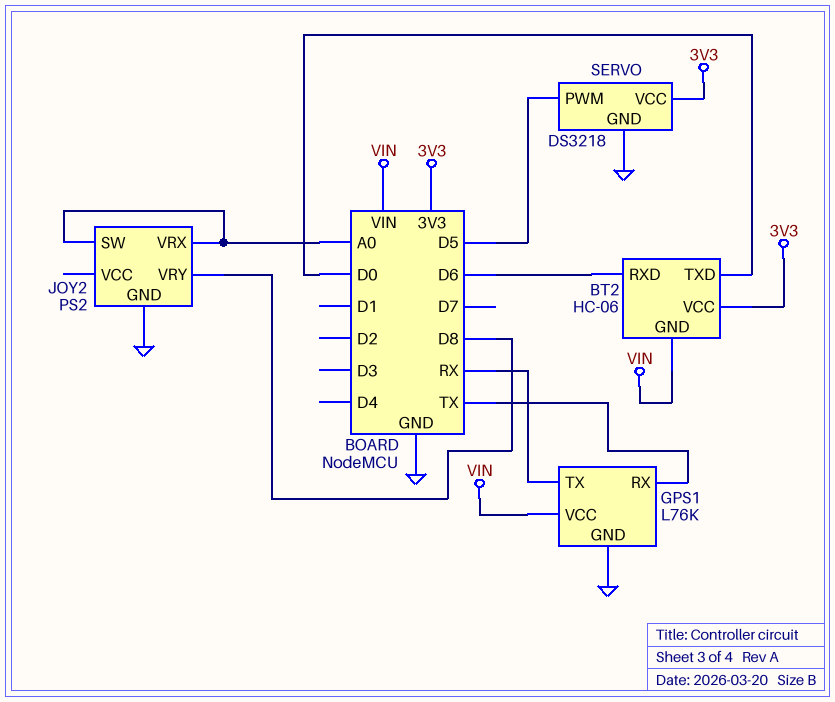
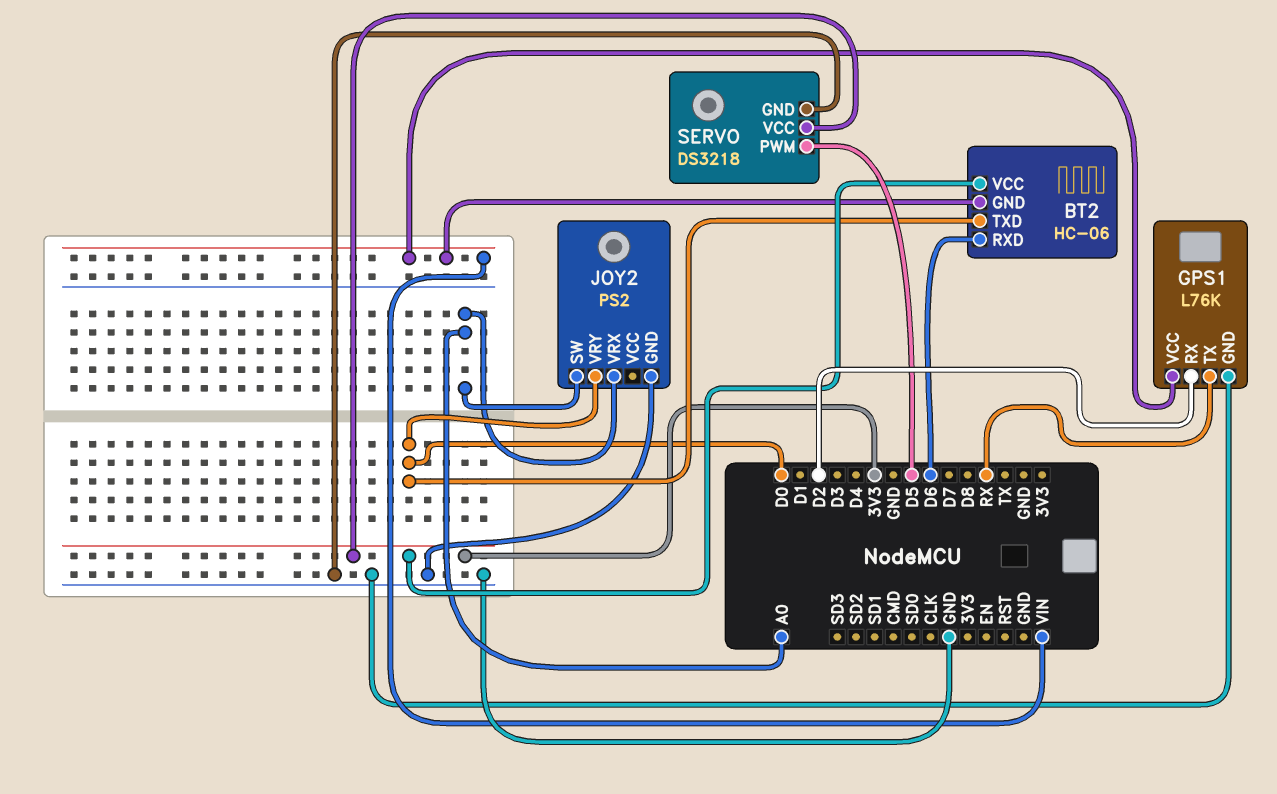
GPS1 pin RX: TX -> D2
JOY2 pin VRY: D8 -> D0

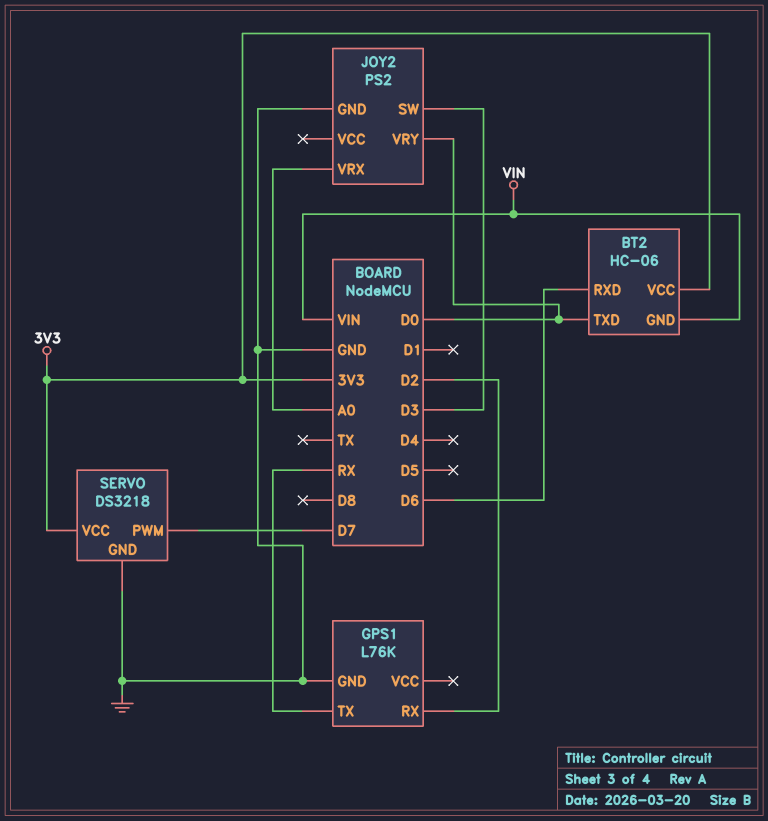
GPS1 pin VCC: VIN -> none
JOY2 pin SW: A0 -> D3
SERVO pin PWM: D5 -> D7

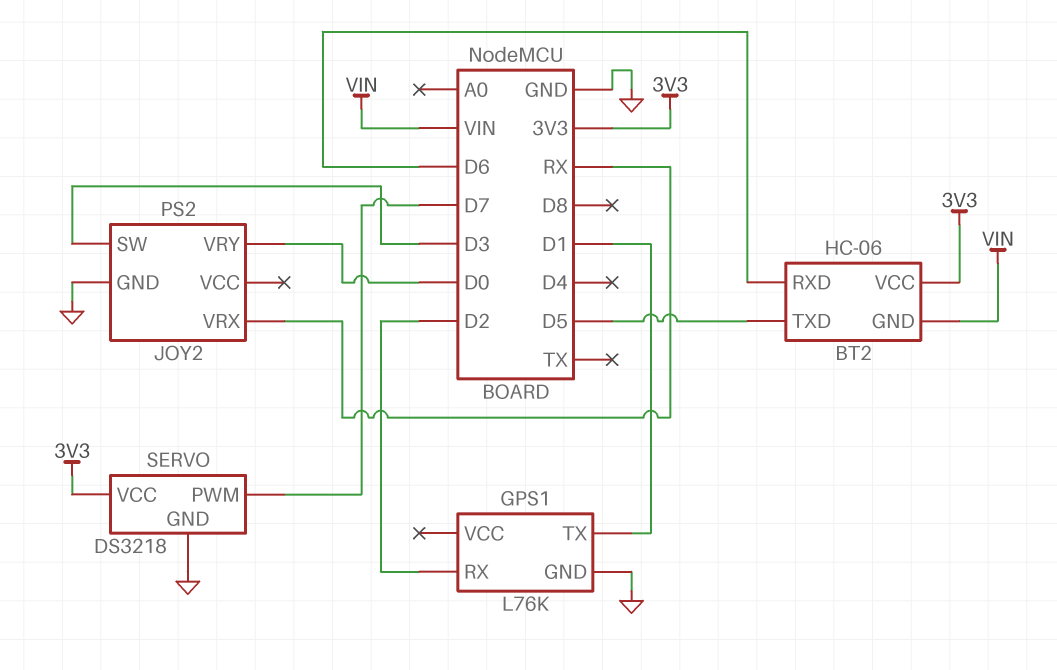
BT2 pin TXD: D0 -> D5
GPS1 pin TX: RX -> D1
JOY2 pin VRX: A0 -> RX

